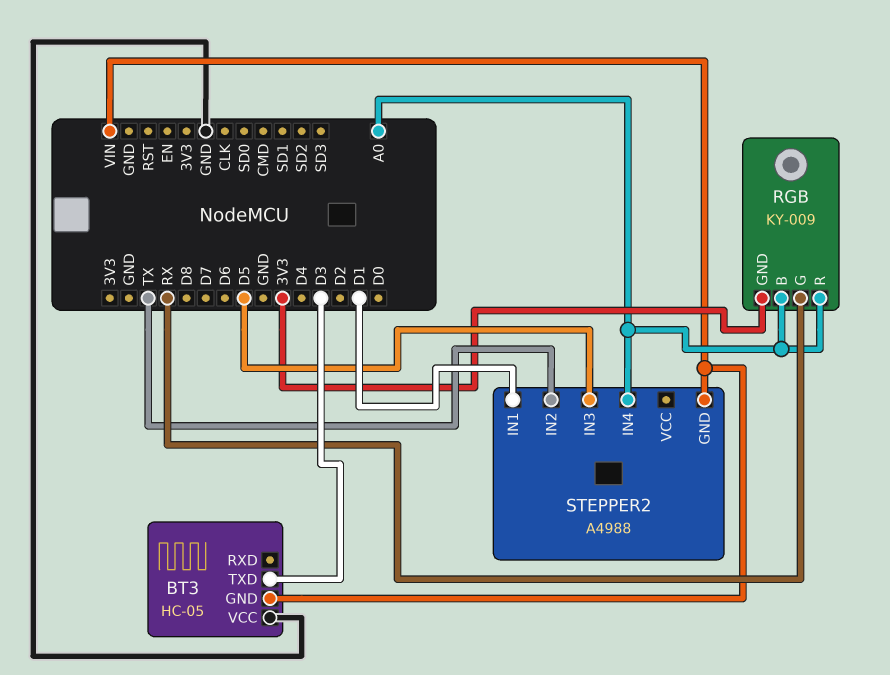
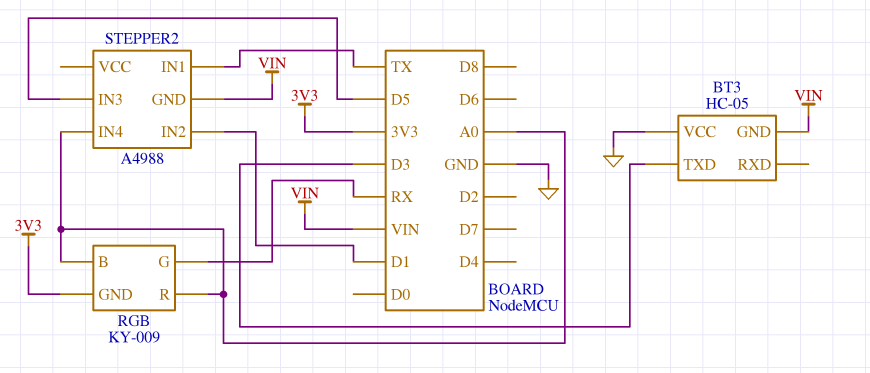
STEPPER2 pin IN1: D1 -> TX
STEPPER2 pin IN2: TX -> D1

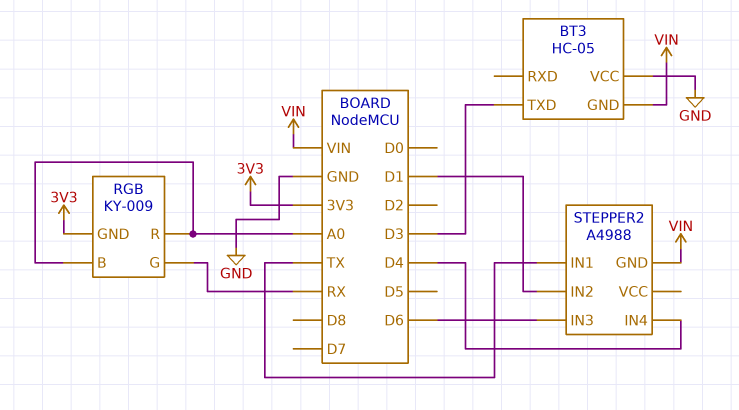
STEPPER2 pin IN3: D5 -> D6
STEPPER2 pin IN4: A0 -> D4

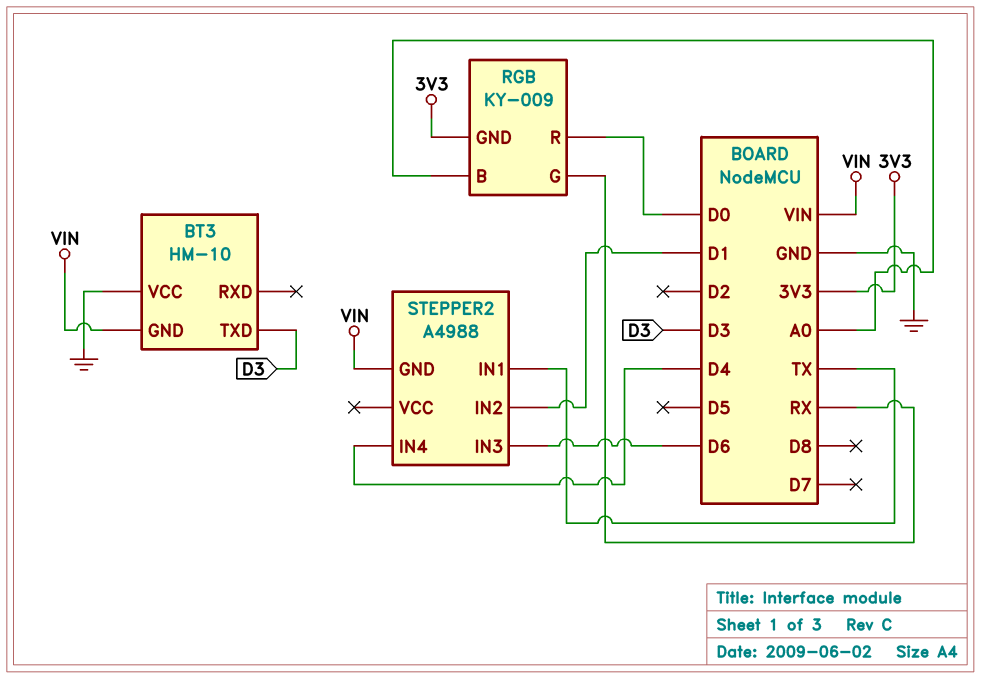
BT3: HC-05 -> HM-10
RGB pin R: A0 -> D0

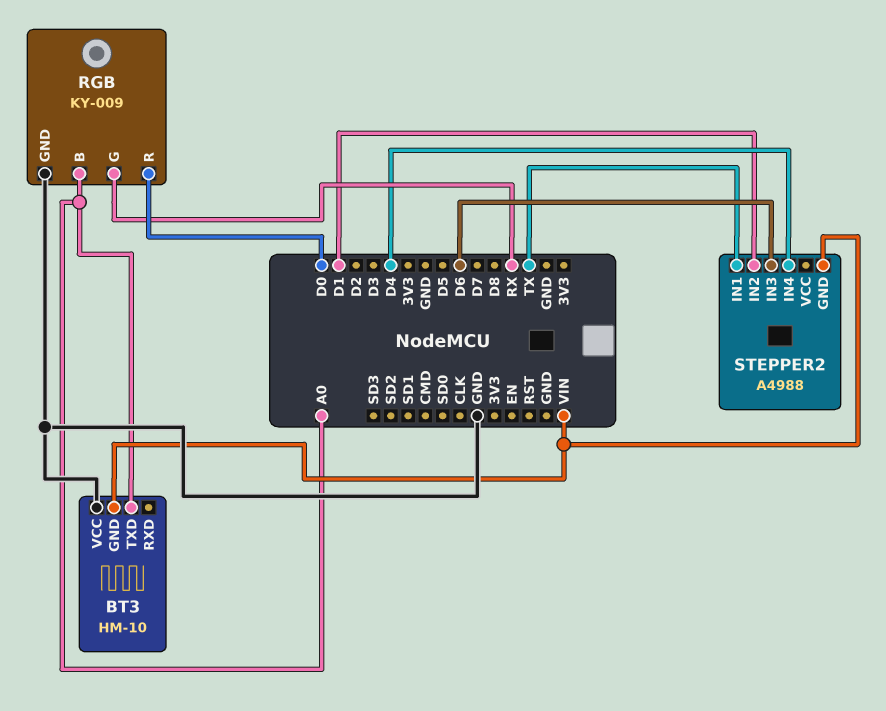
BT3 pin TXD: D3 -> A0
RGB pin GND: 3V3 -> GND

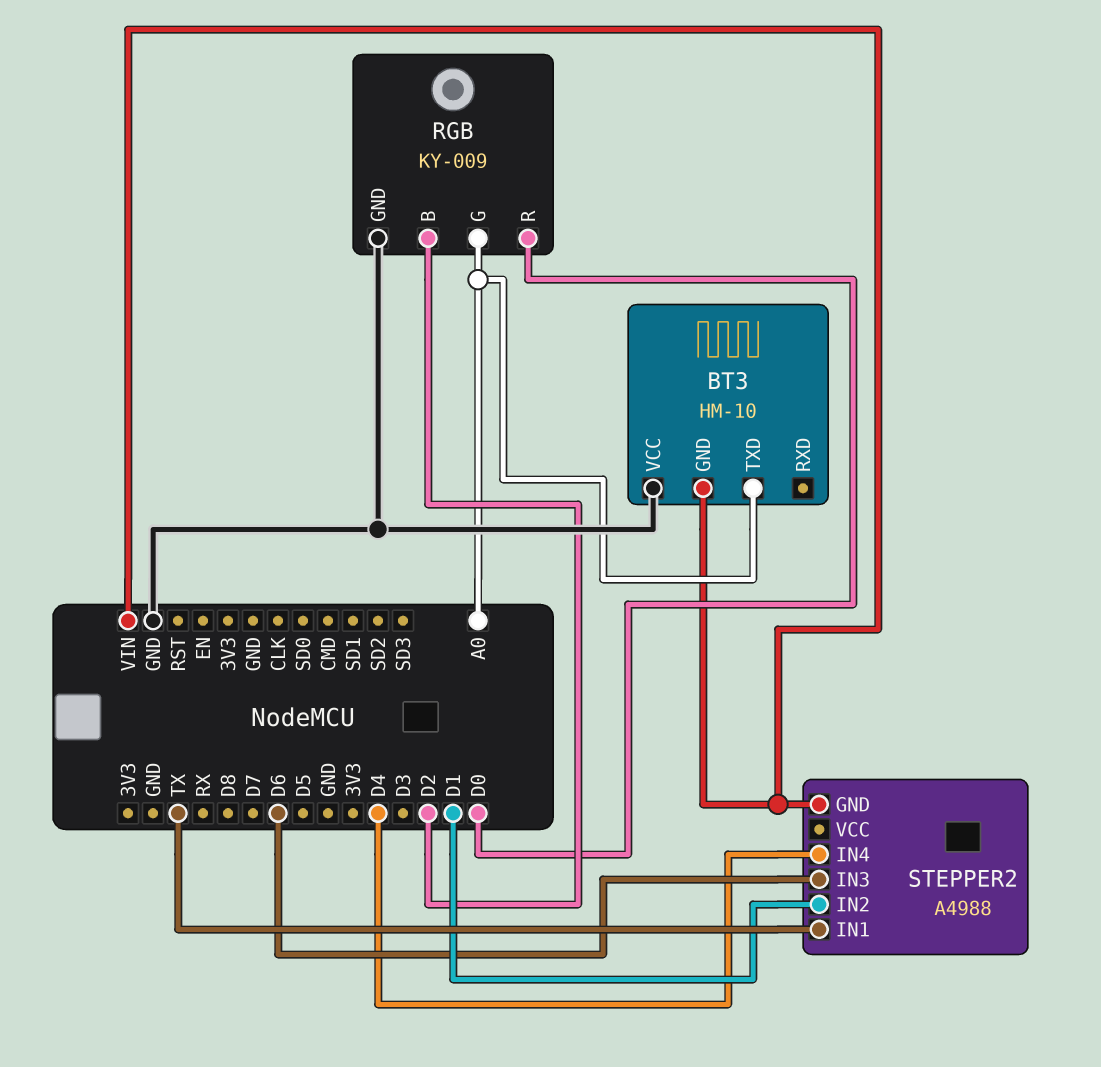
RGB pin B: A0 -> D2
RGB pin G: RX -> A0

